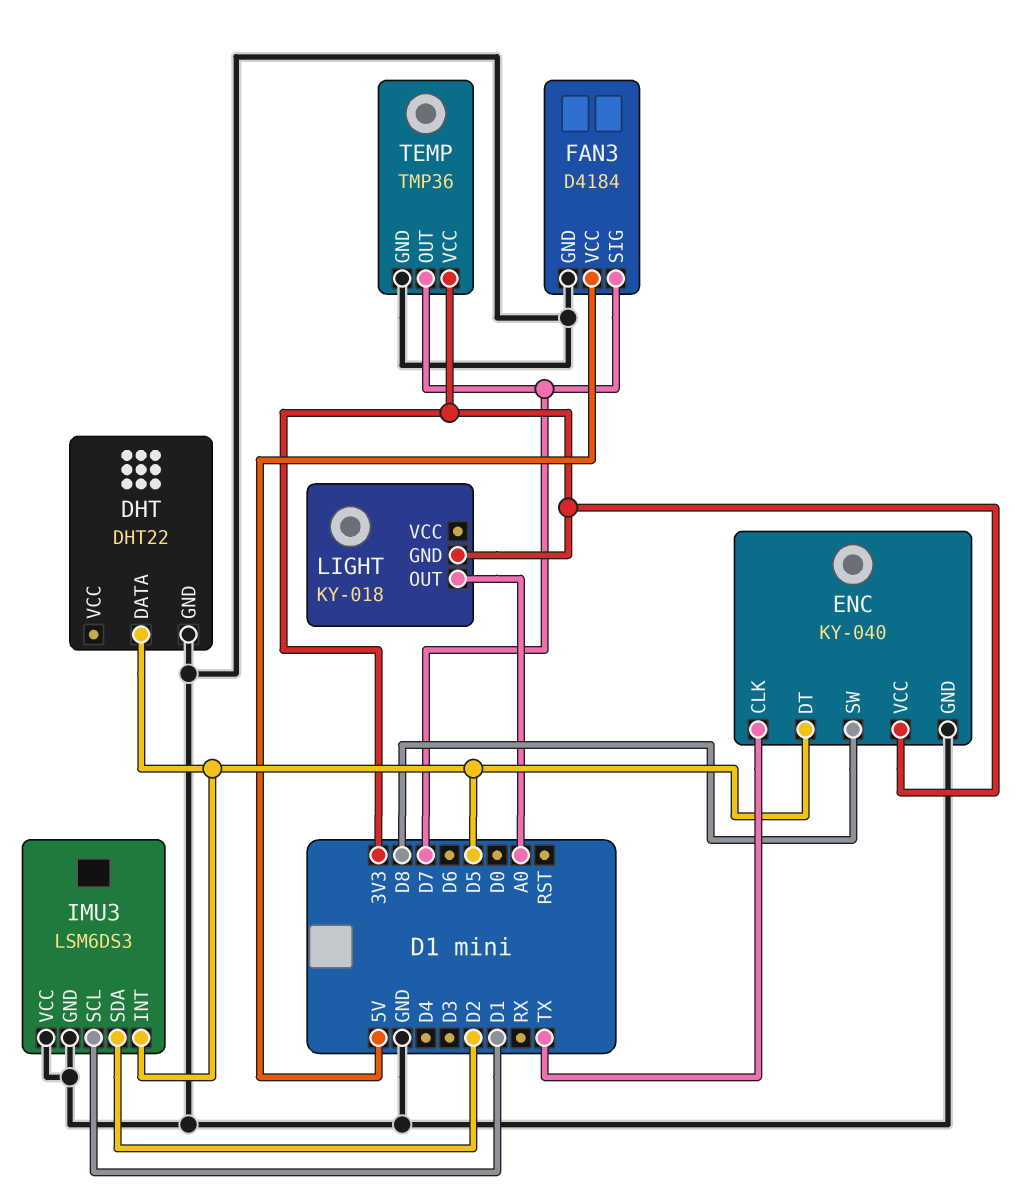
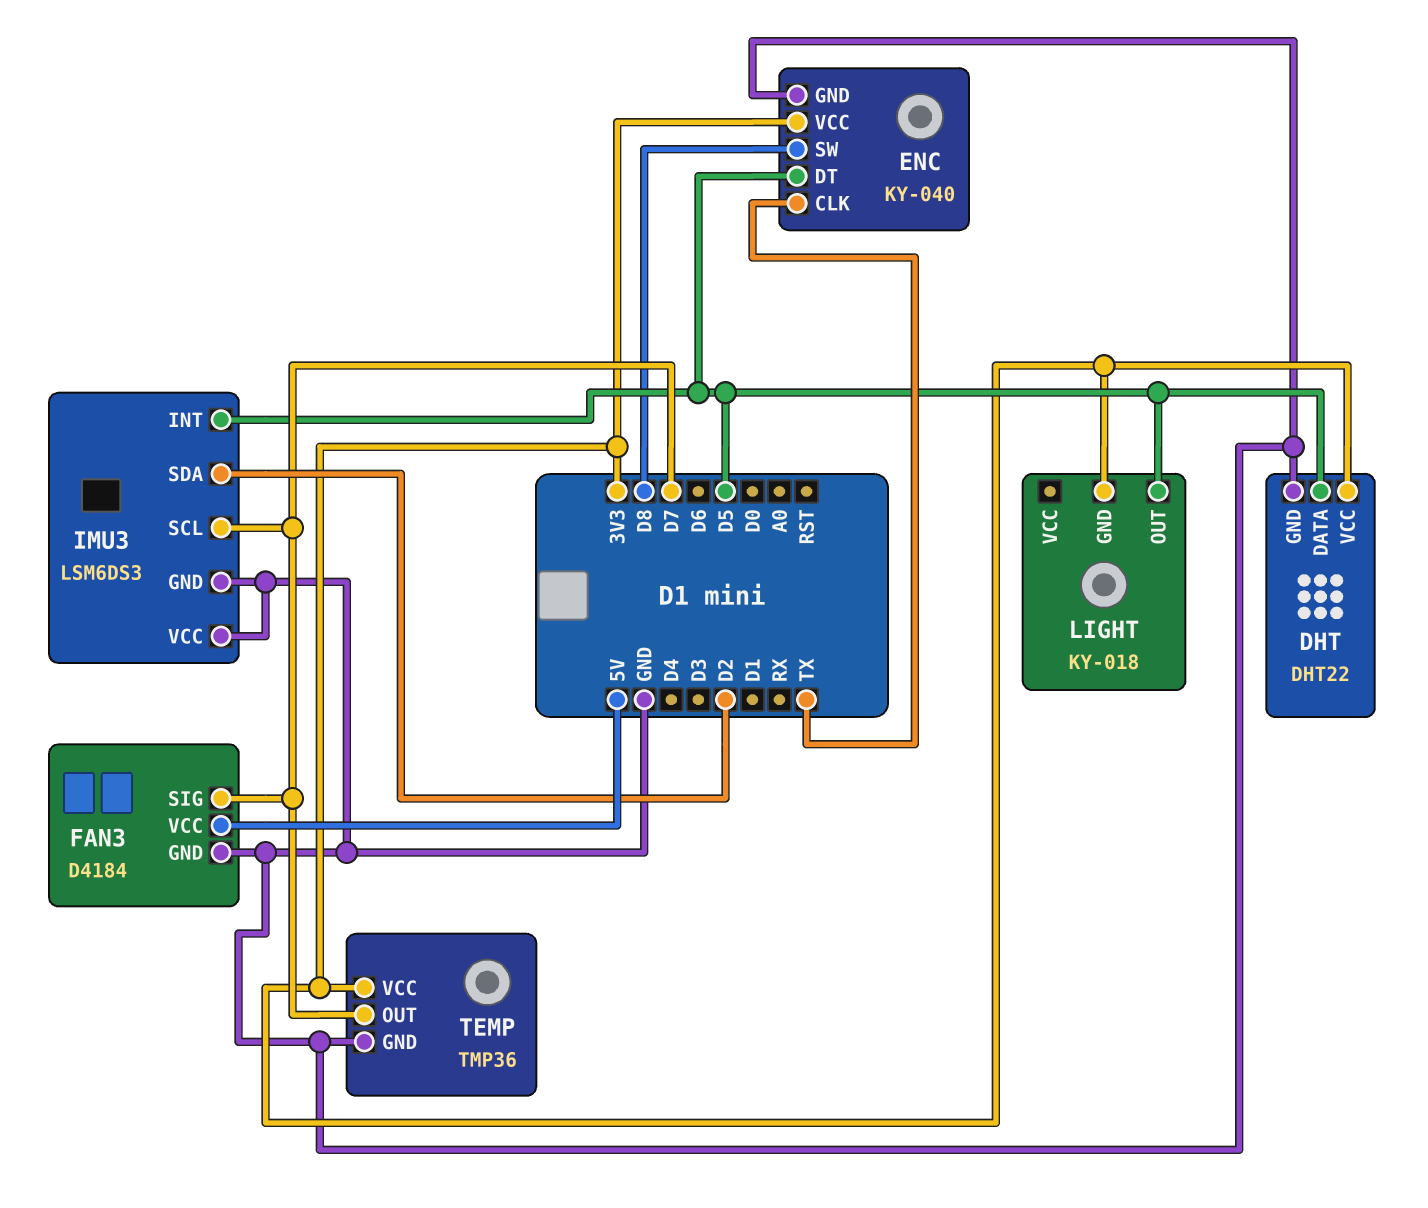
DHT pin VCC: none -> 3V3
IMU3 pin SCL: D1 -> D7
LIGHT pin OUT: A0 -> D5

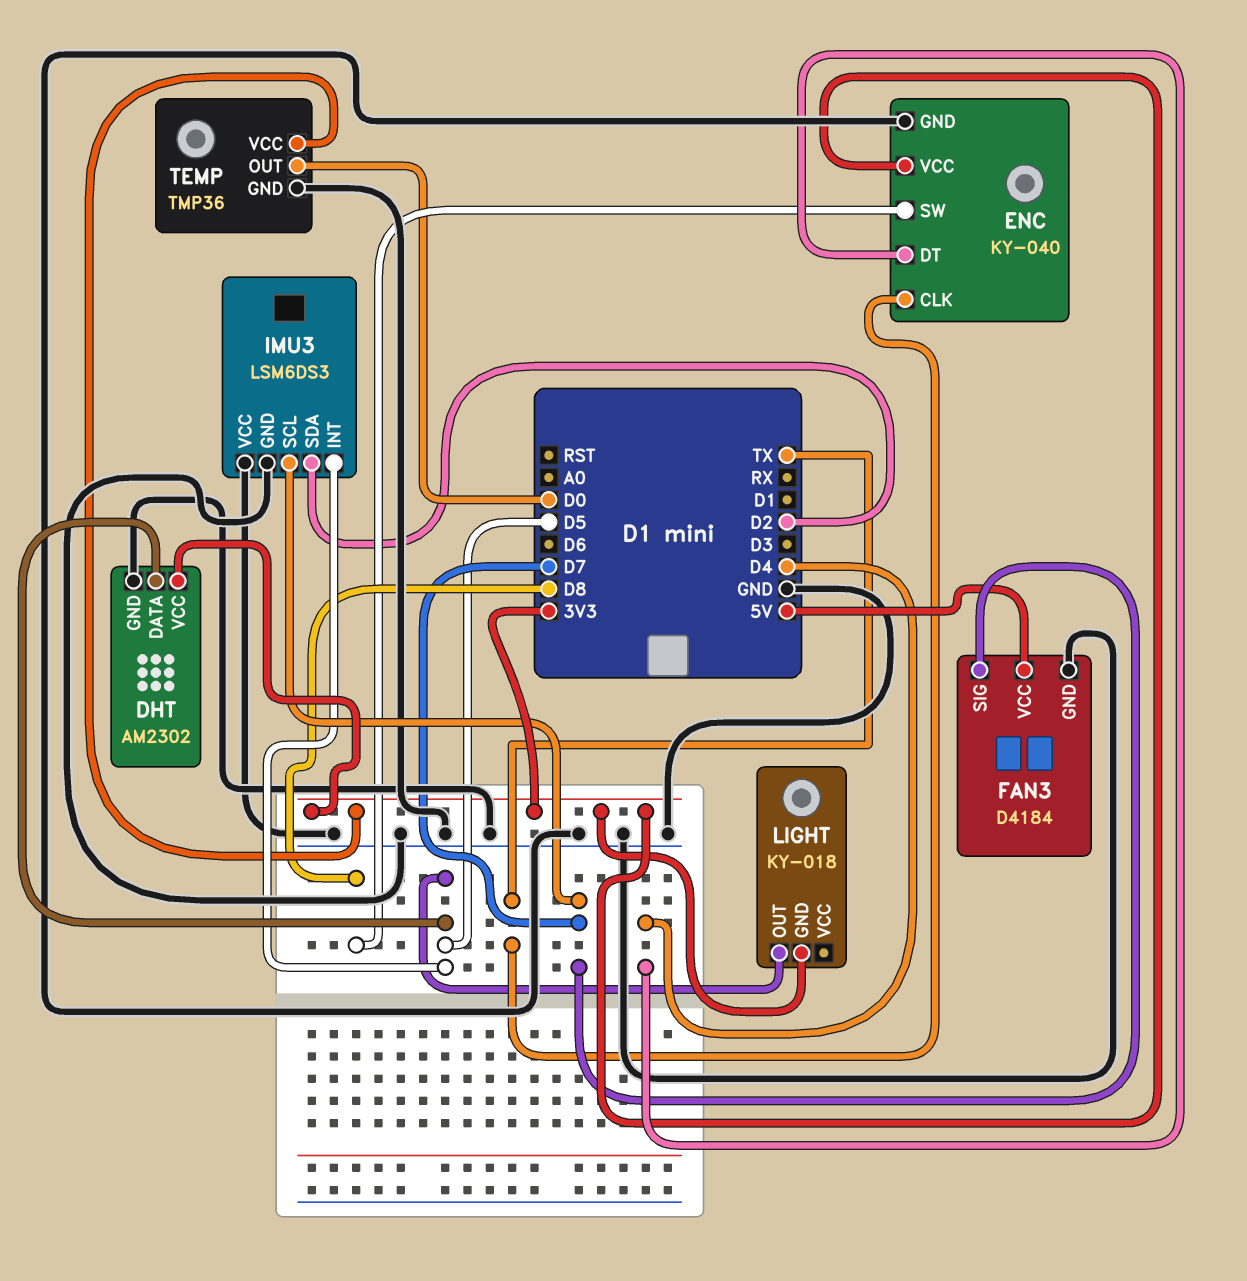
DHT: DHT22 -> AM2302
ENC pin DT: D5 -> D4
TEMP pin OUT: D7 -> D0

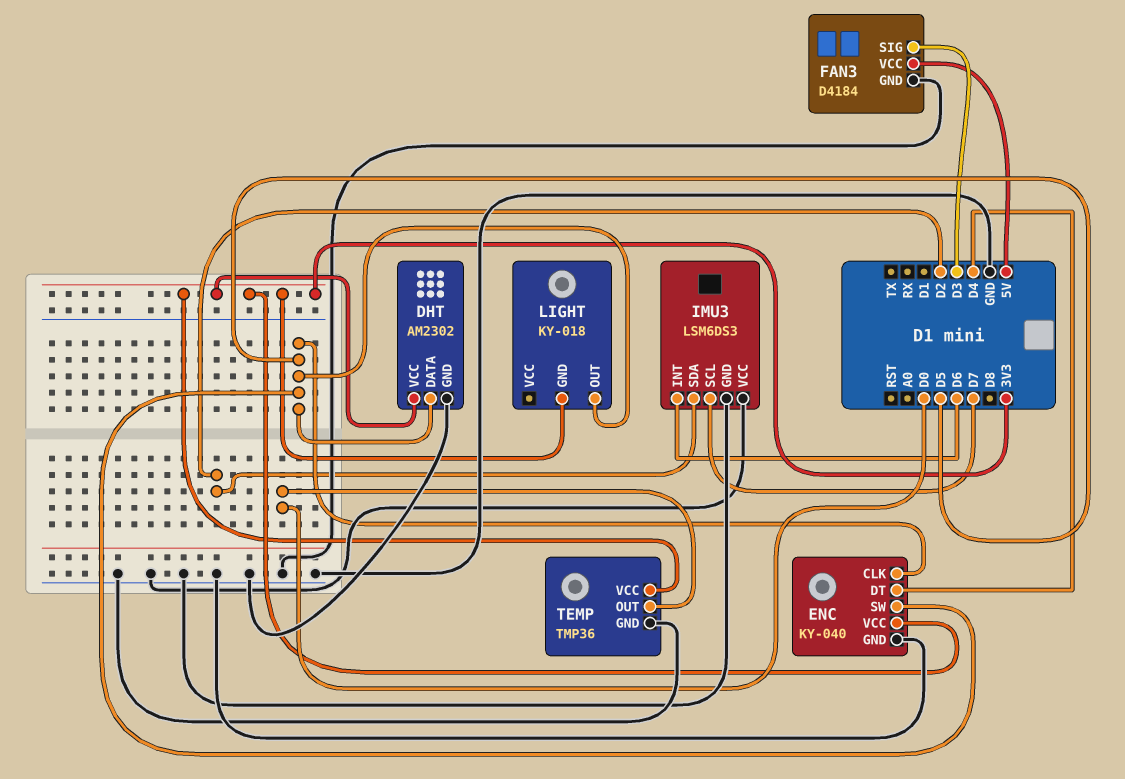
ENC pin CLK: TX -> D5
ENC pin SW: D8 -> D5
FAN3 pin SIG: D7 -> D3
IMU3 pin INT: D5 -> D6

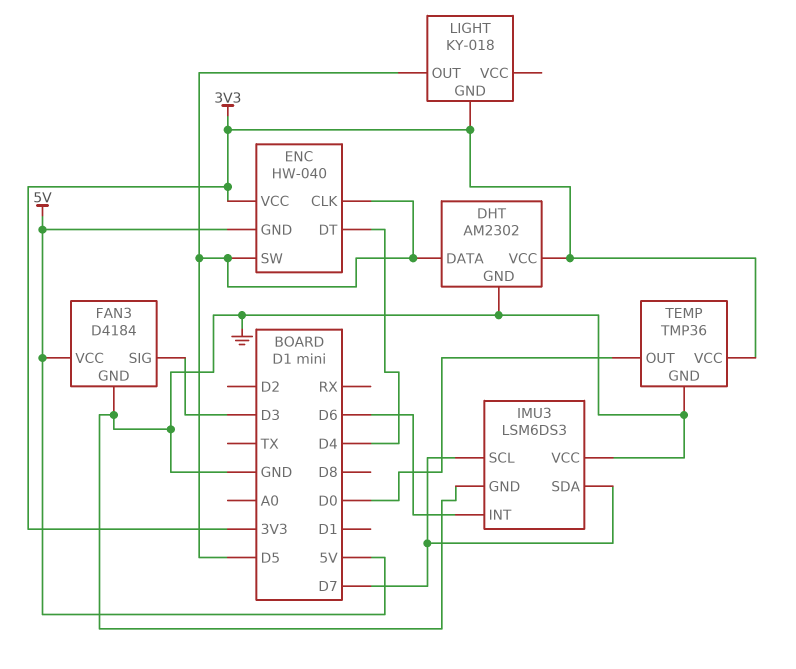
ENC: KY-040 -> HW-040
ENC pin GND: GND -> 5V
IMU3 pin SDA: D2 -> D7

